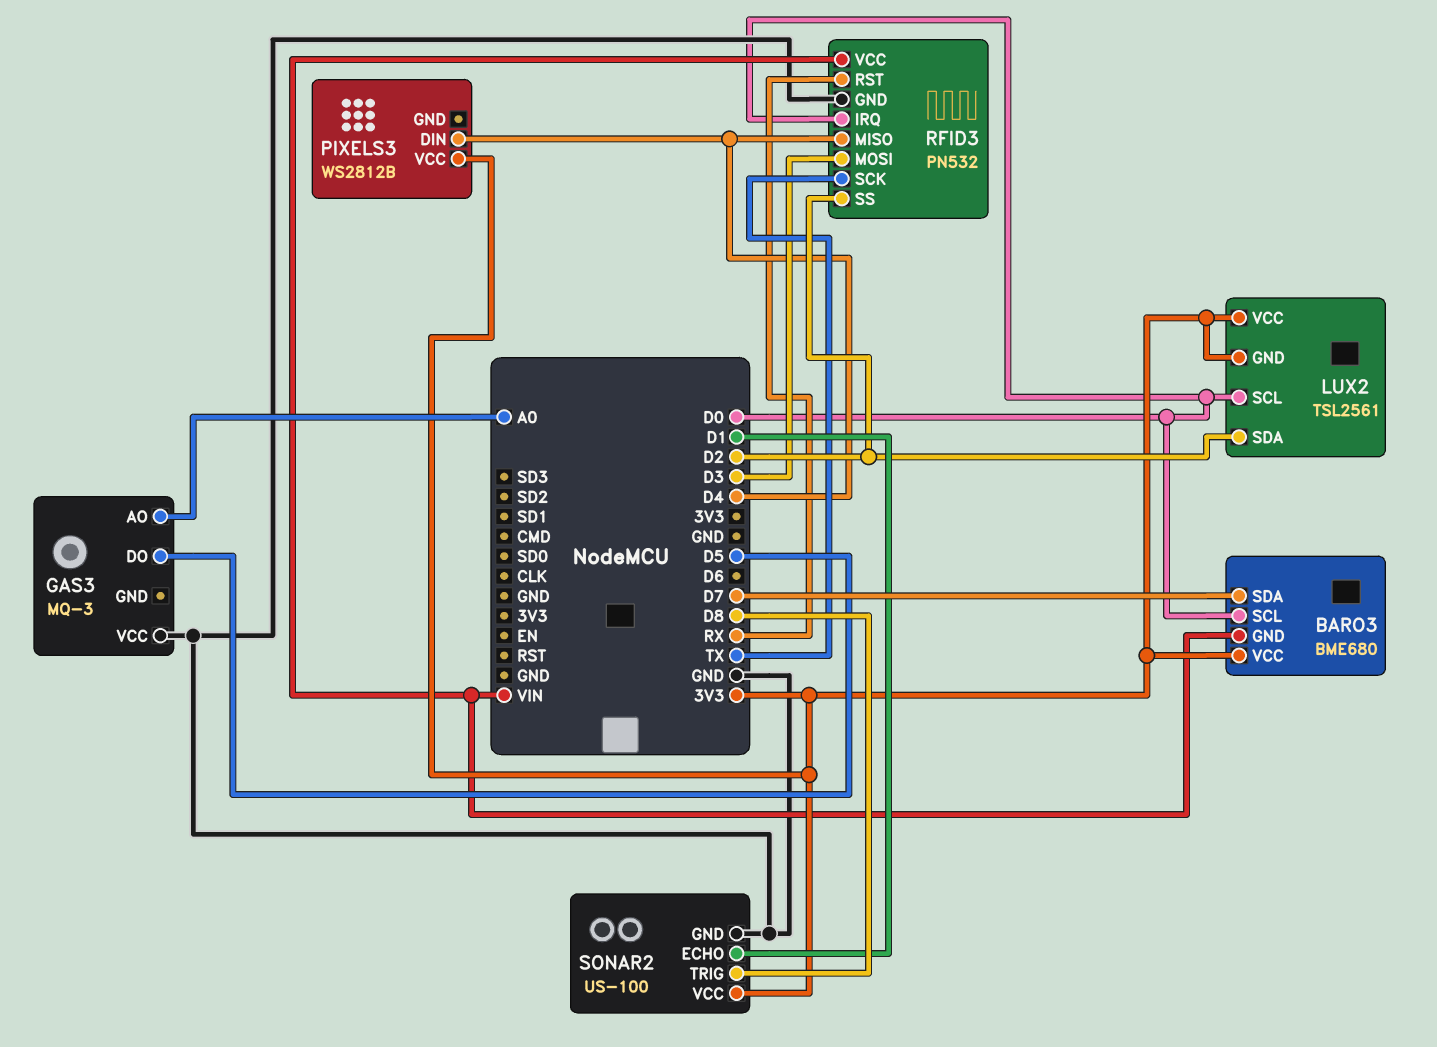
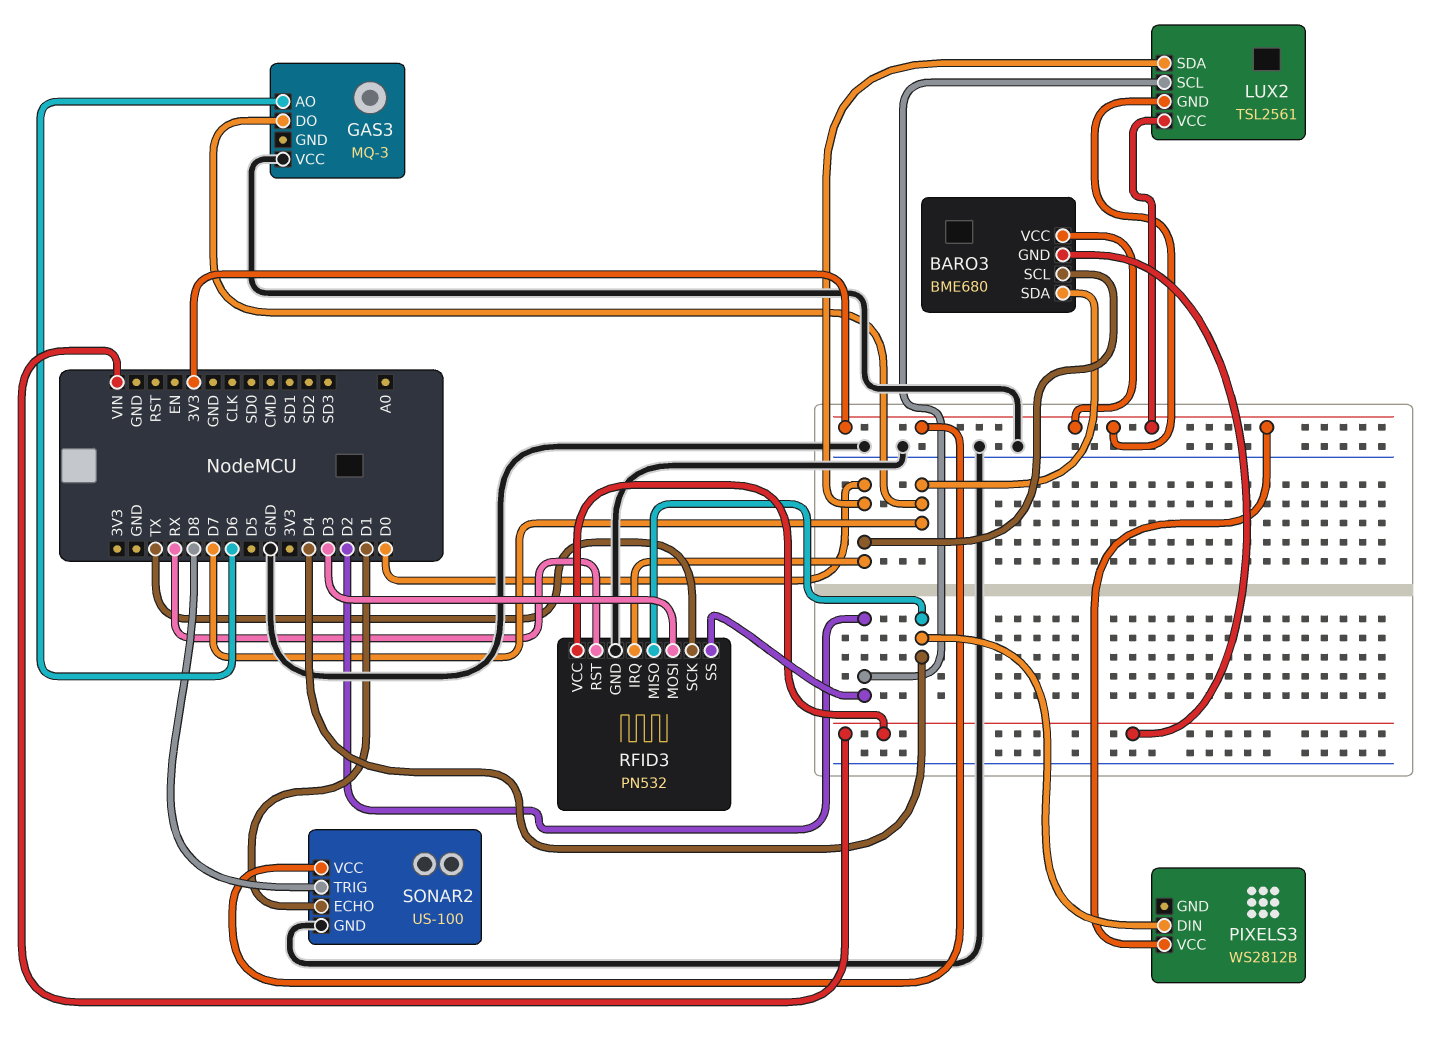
GAS3 pin AO: A0 -> D6
GAS3 pin DO: D5 -> D7
LUX2 pin SCL: D0 -> D2
LUX2 pin SDA: D2 -> D0

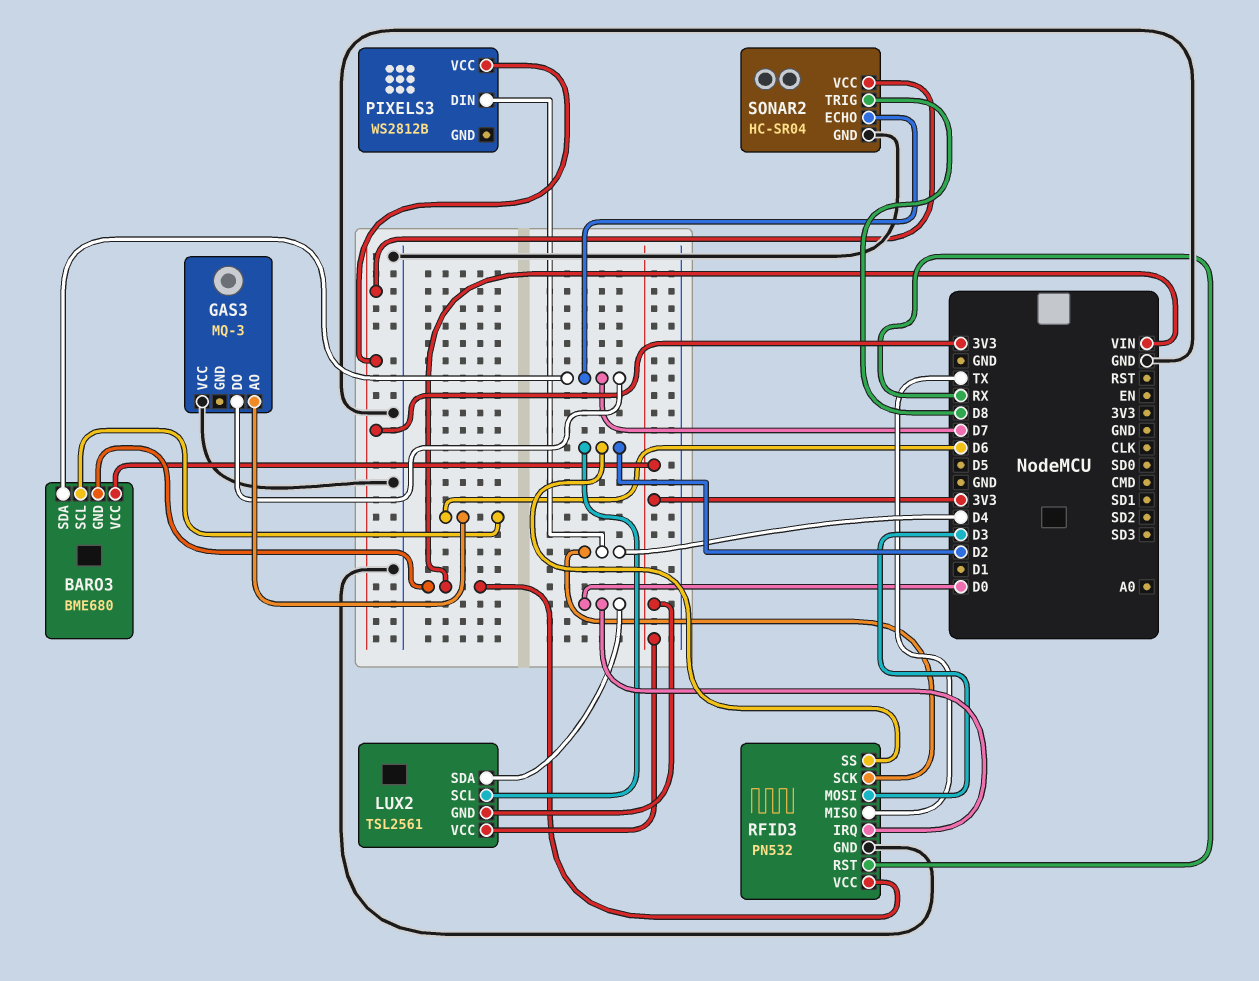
BARO3 pin SCL: D0 -> D6
RFID3 pin MISO: D4 -> TX
RFID3 pin SCK: TX -> D4
SONAR2: US-100 -> HC-SR04
SONAR2 pin ECHO: D1 -> D7

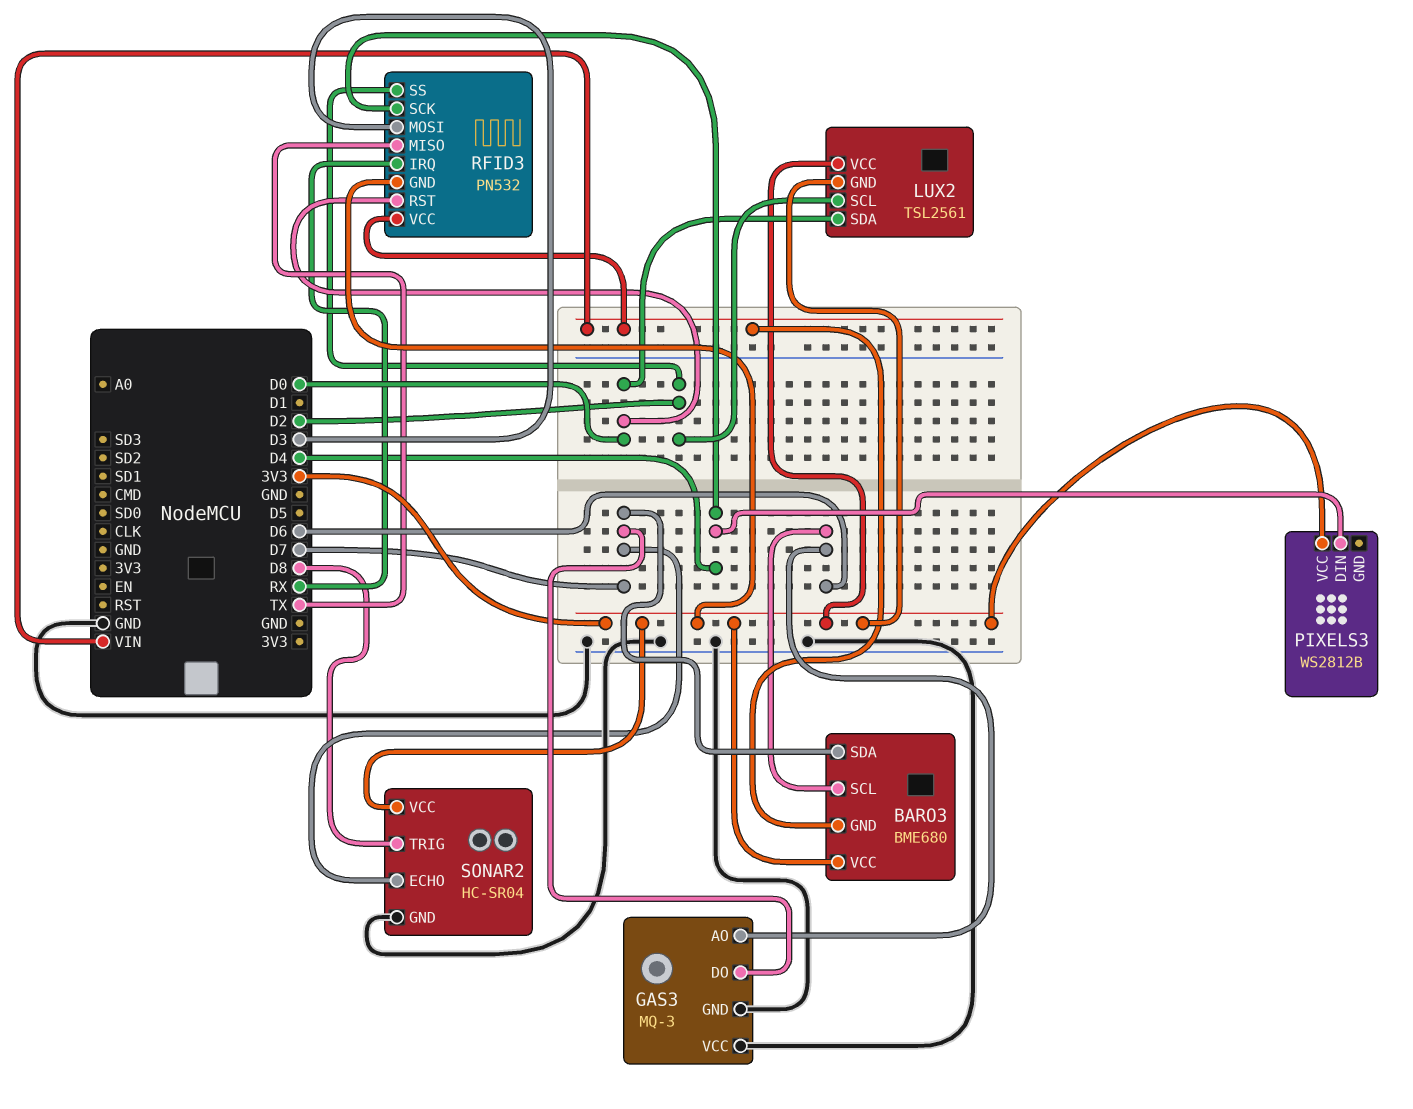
GAS3 pin GND: none -> GND
RFID3 pin GND: GND -> 3V3
RFID3 pin IRQ: D0 -> RX
RFID3 pin RST: RX -> D0

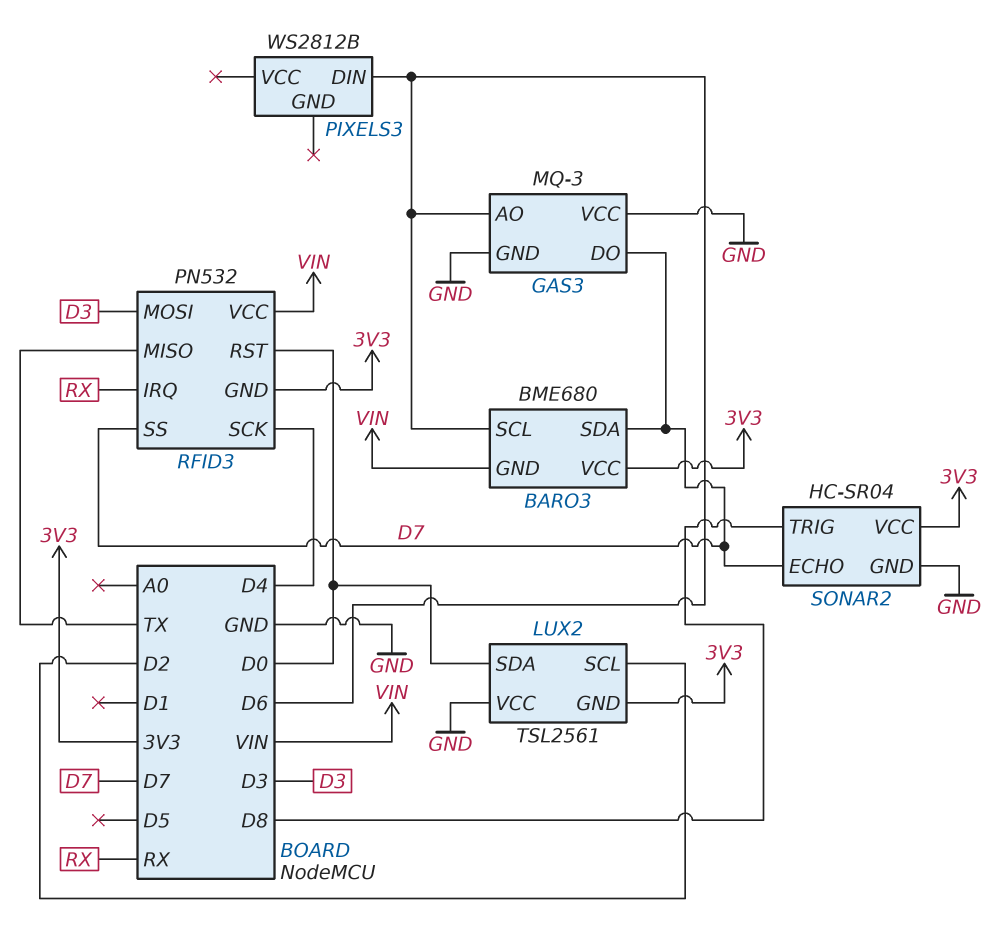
LUX2 pin VCC: 3V3 -> GND
PIXELS3 pin DIN: D4 -> D6
PIXELS3 pin VCC: 3V3 -> none
RFID3 pin SS: D2 -> D7

